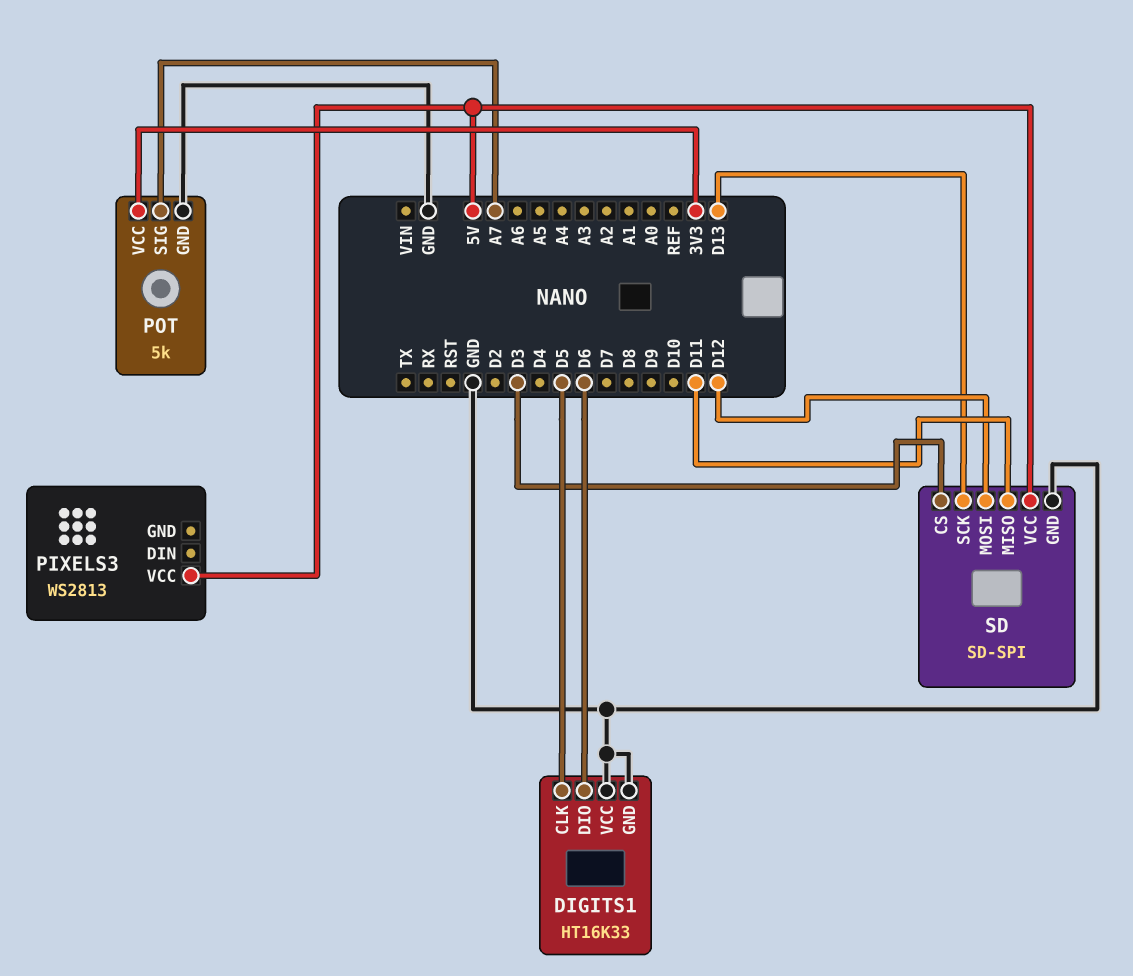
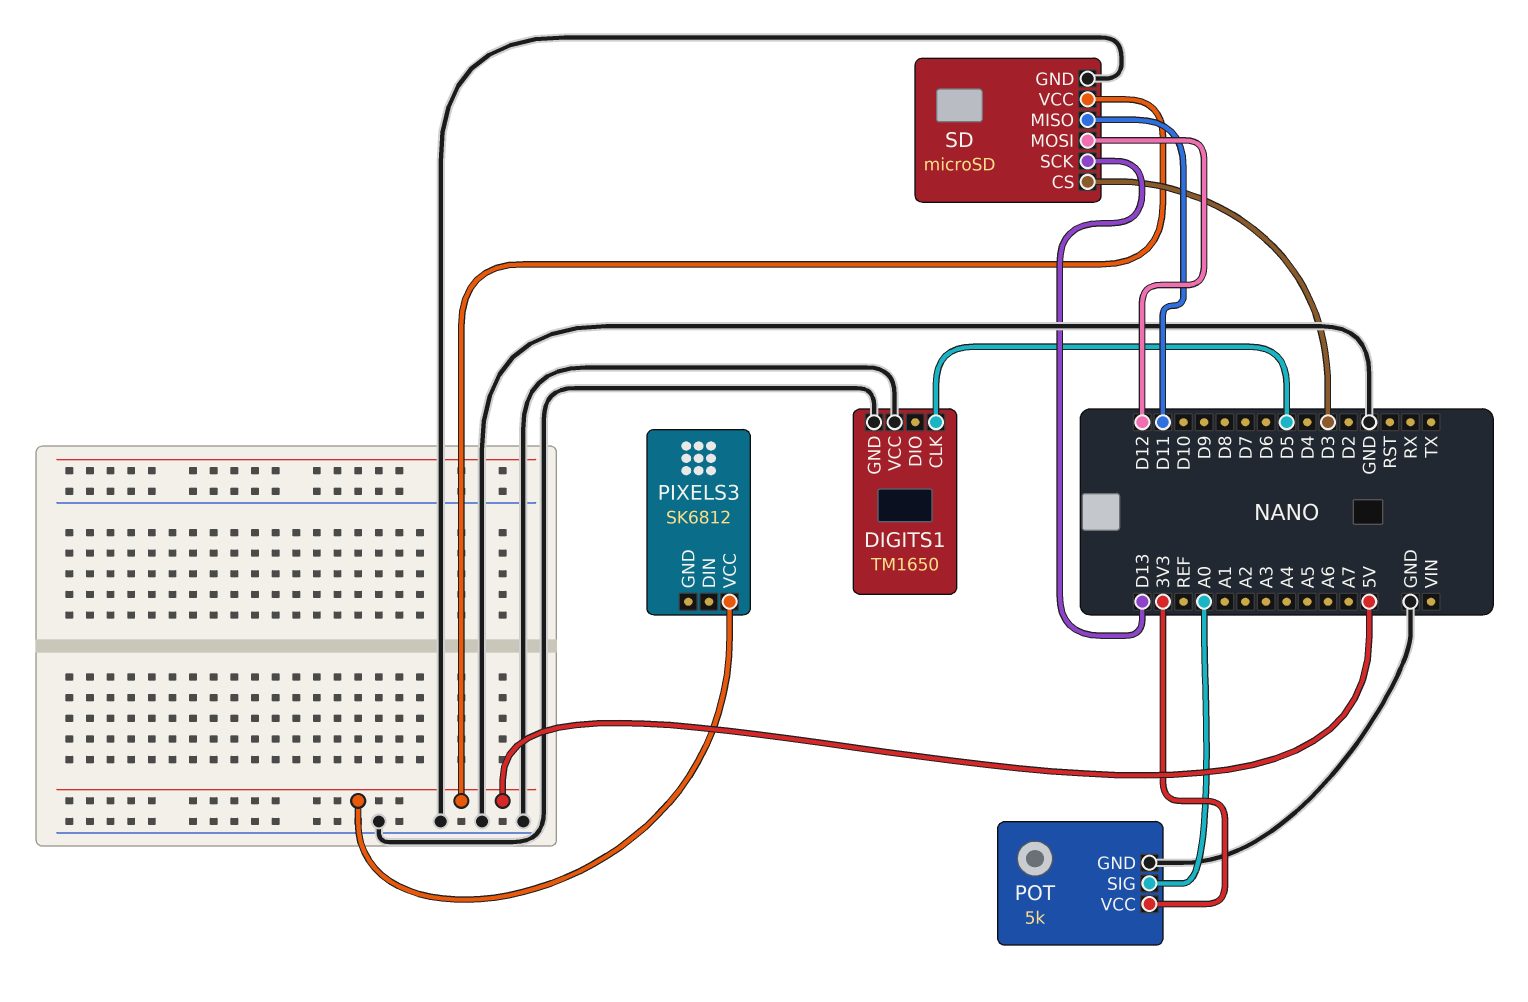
DIGITS1: HT16K33 -> TM1650
DIGITS1 pin DIO: D6 -> none
PIXELS3: WS2813 -> SK6812
POT pin SIG: A7 -> A0
SD: SD-SPI -> microSD

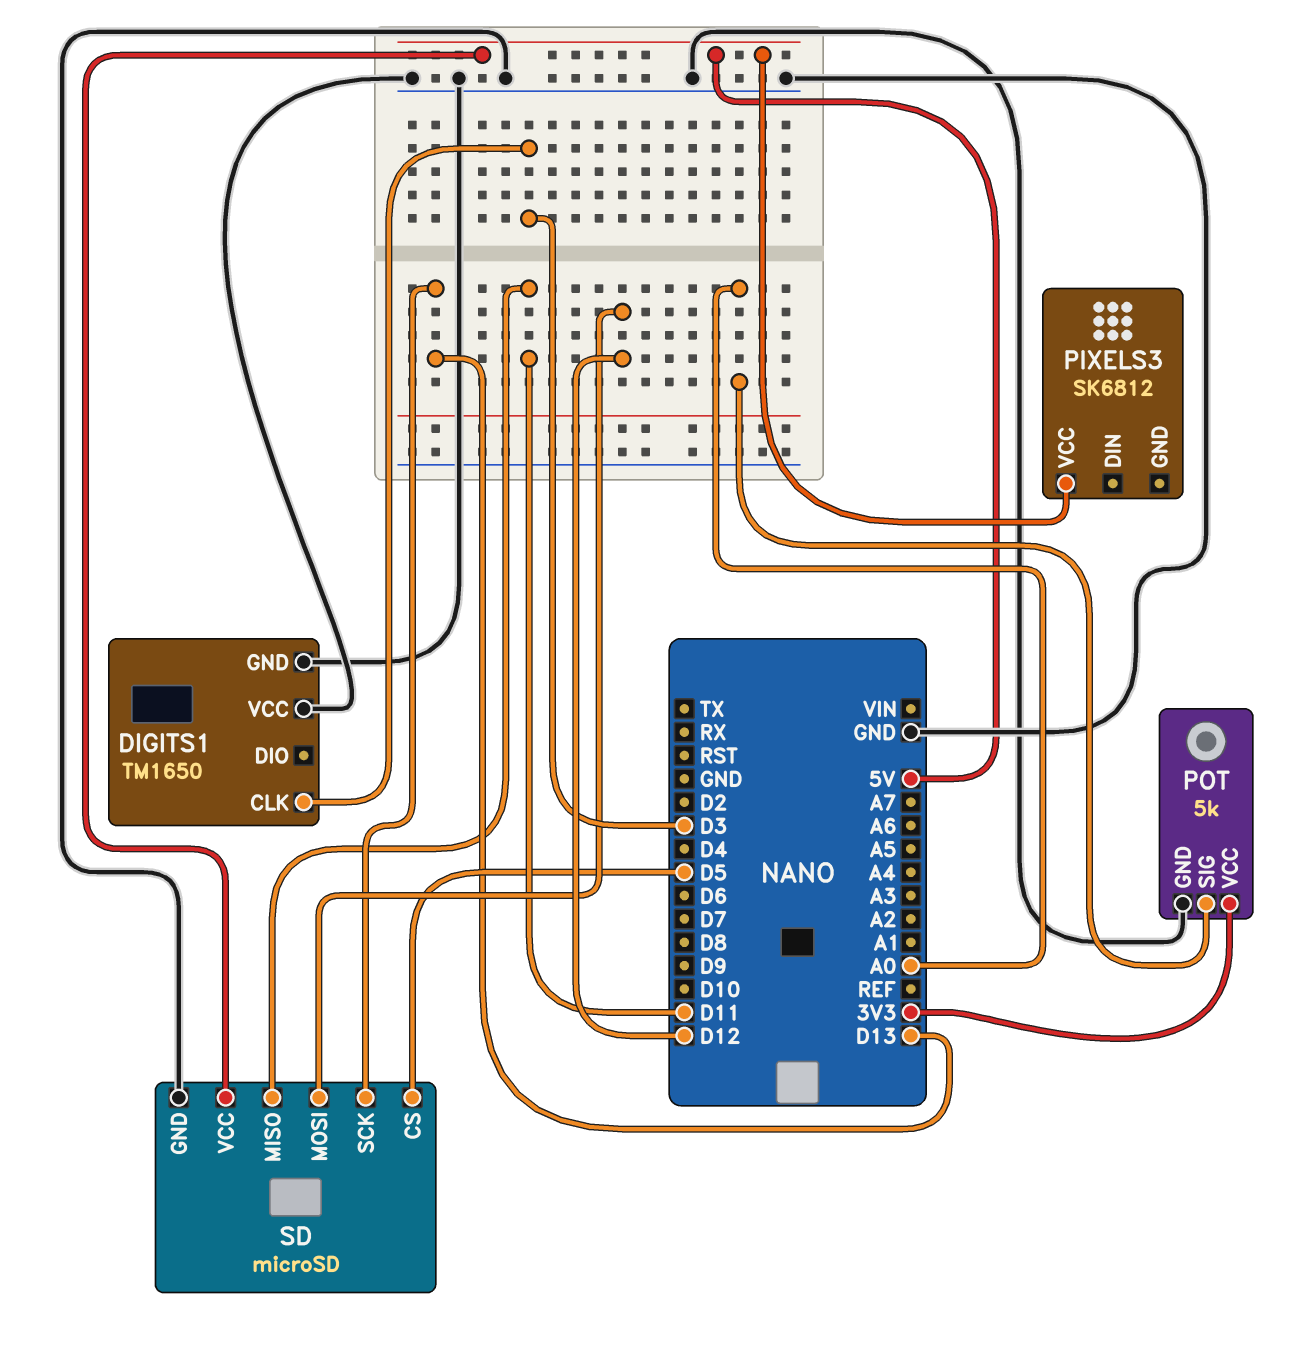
DIGITS1 pin CLK: D5 -> D3
SD pin CS: D3 -> D5

